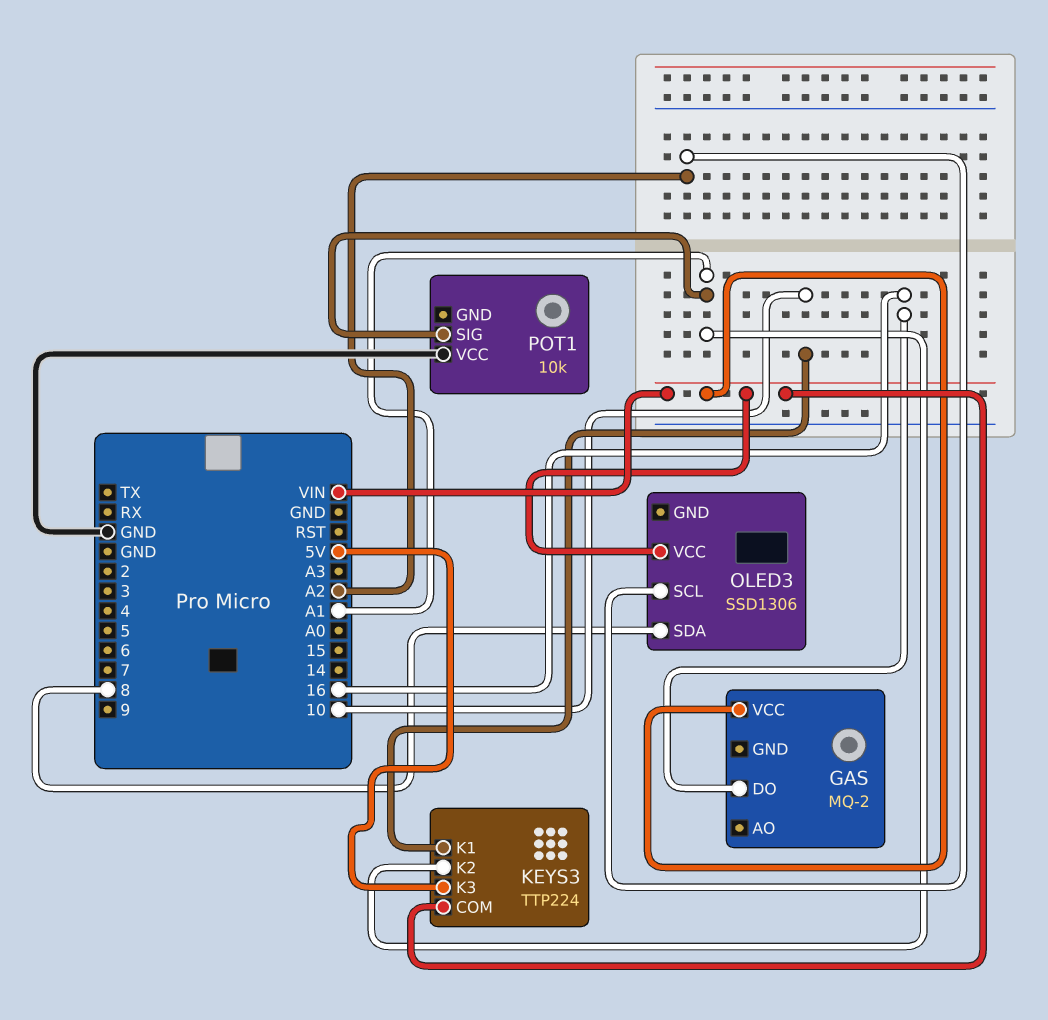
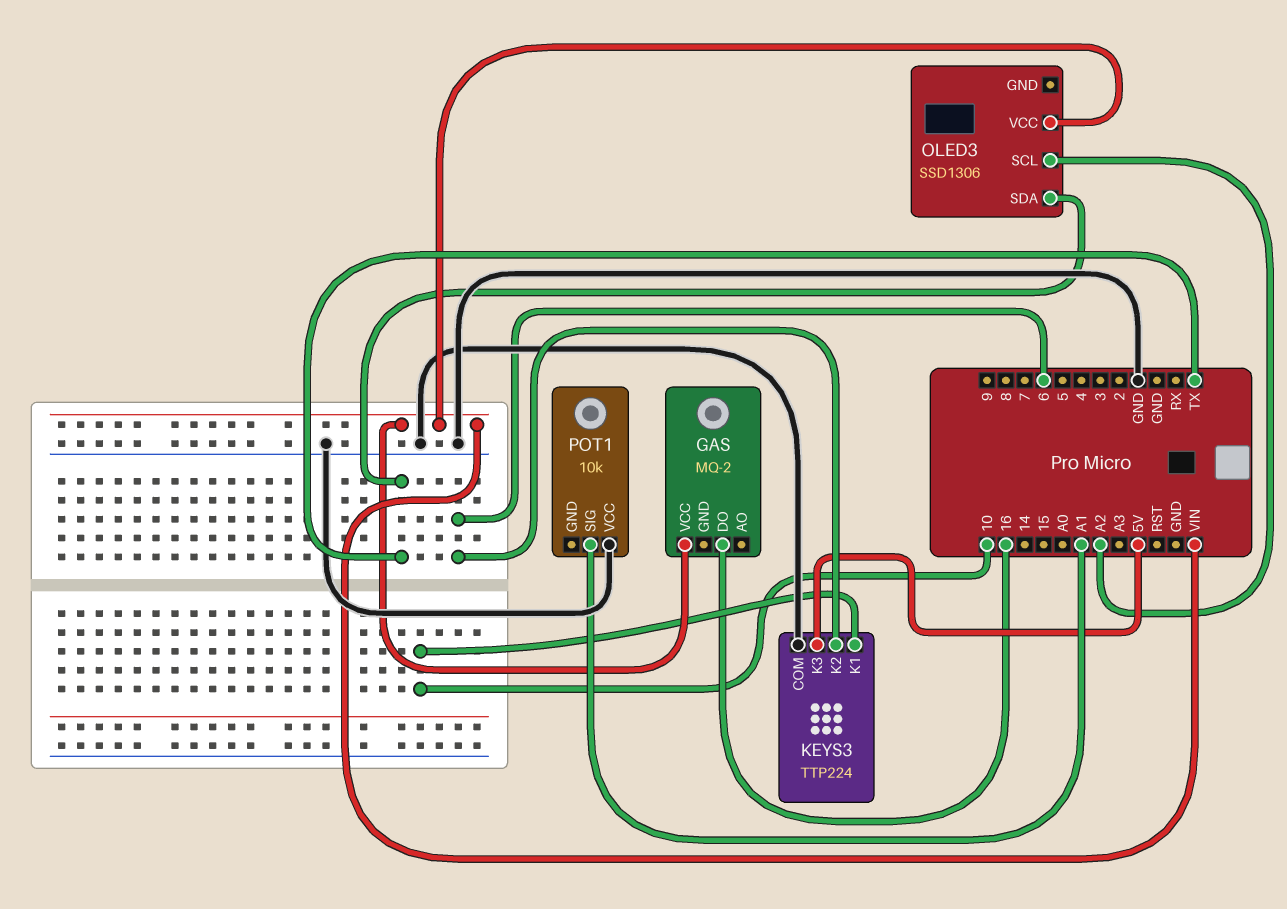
KEYS3 pin COM: VIN -> GND
KEYS3 pin K2: A1 -> 6
OLED3 pin SDA: 8 -> TX

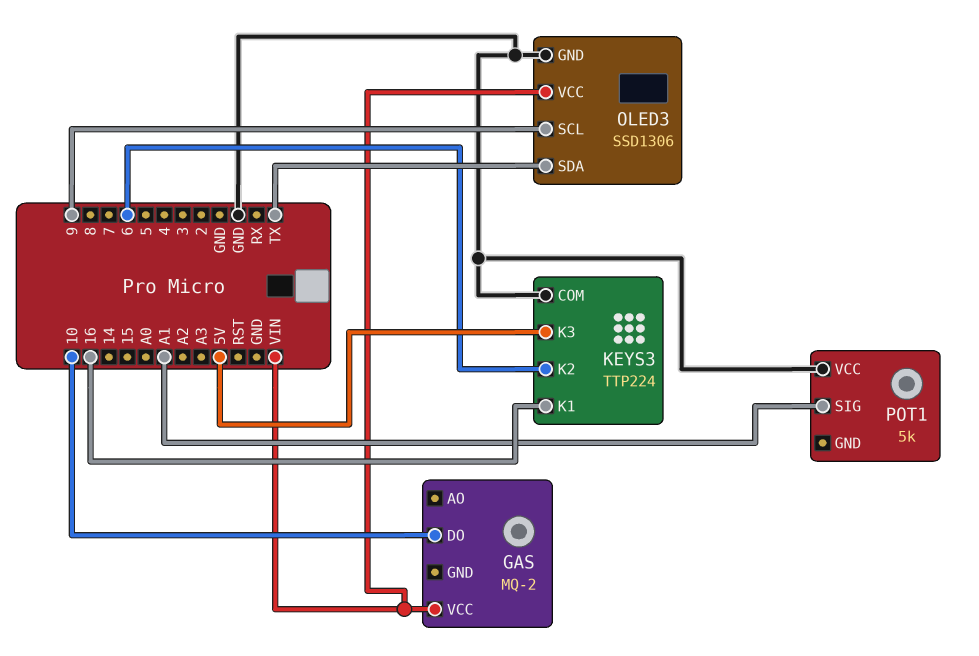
GAS pin DO: 16 -> 10
KEYS3 pin K1: 10 -> 16
OLED3 pin GND: none -> GND
OLED3 pin SCL: A2 -> 9
POT1: 10k -> 5k

